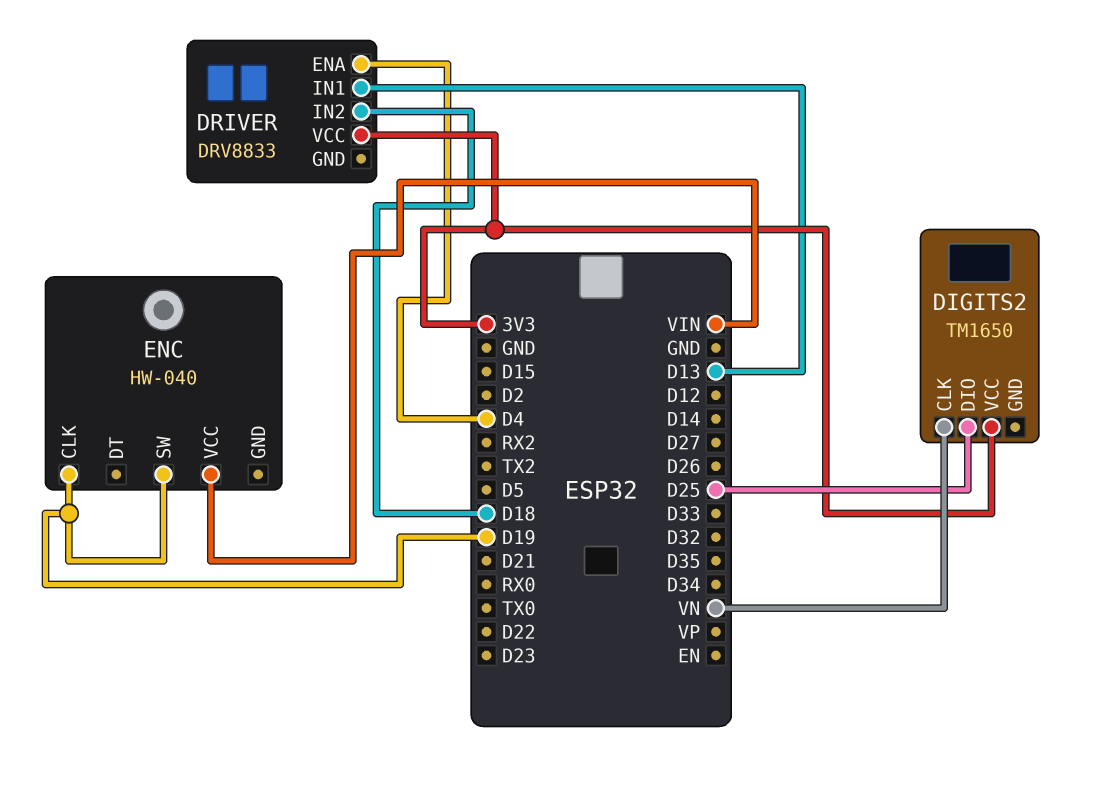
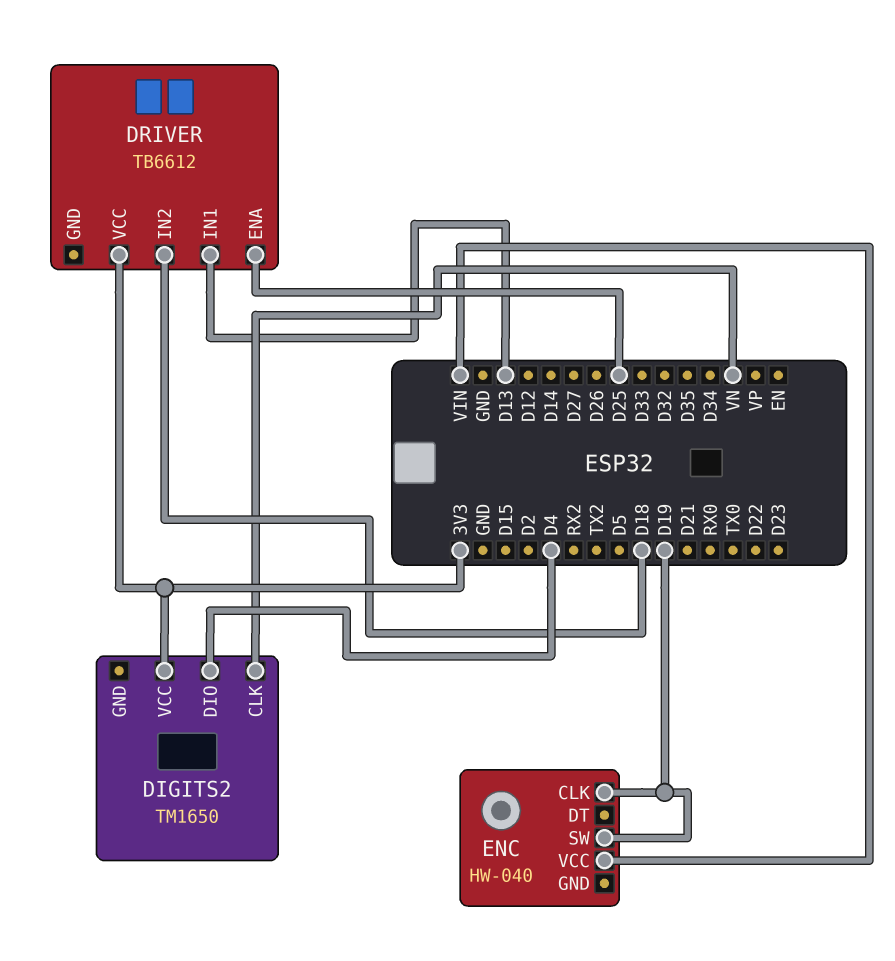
DIGITS2 pin DIO: D25 -> D4
DRIVER: DRV8833 -> TB6612
DRIVER pin ENA: D4 -> D25

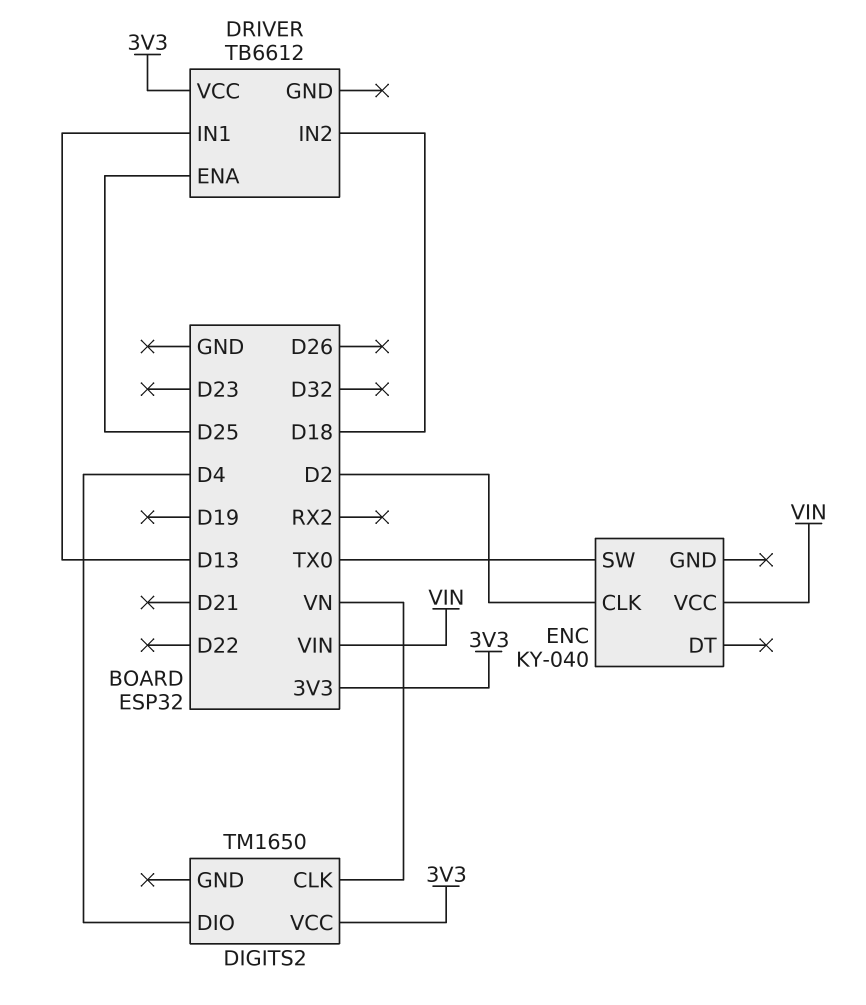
ENC: HW-040 -> KY-040
ENC pin CLK: D19 -> D2
ENC pin SW: D19 -> TX0

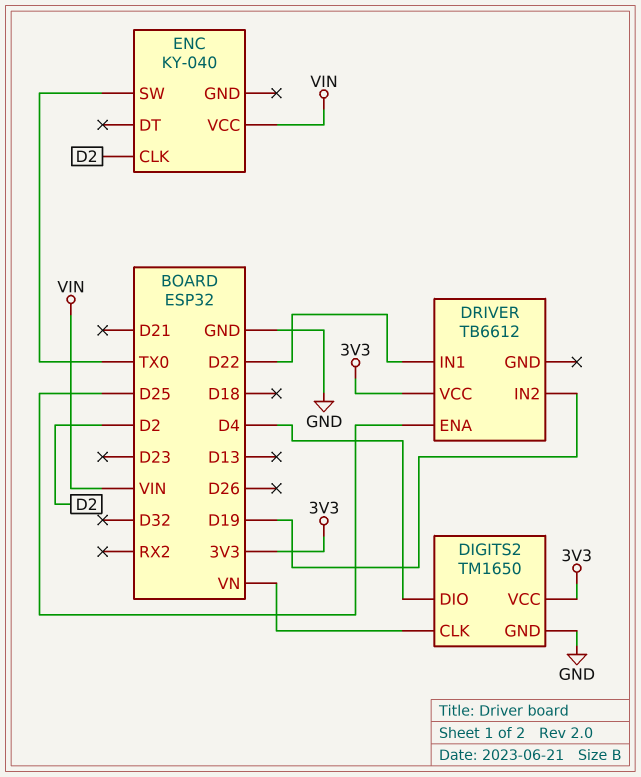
DIGITS2 pin GND: none -> GND
DRIVER pin IN1: D13 -> D22
DRIVER pin IN2: D18 -> D19

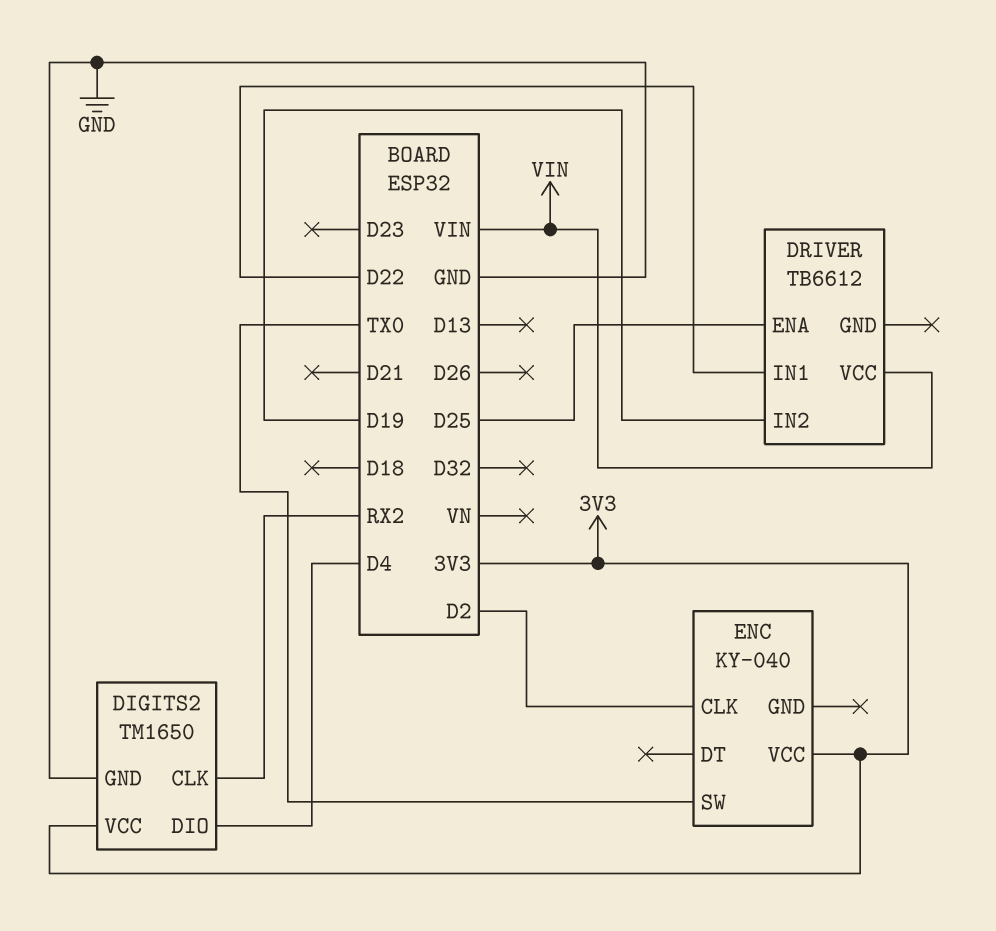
DIGITS2 pin CLK: VN -> RX2
DRIVER pin VCC: 3V3 -> VIN
ENC pin VCC: VIN -> 3V3

